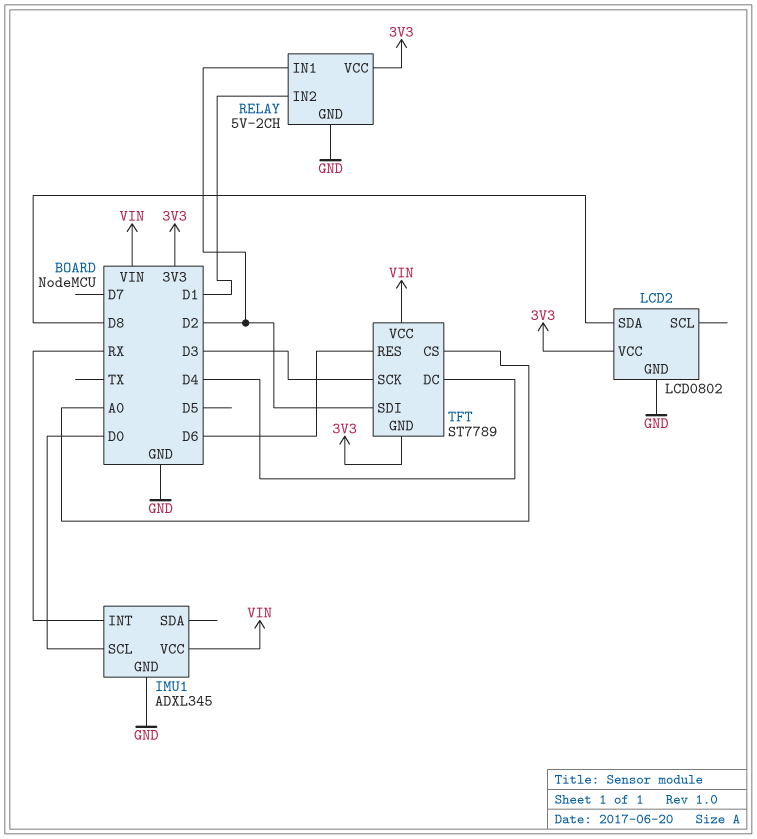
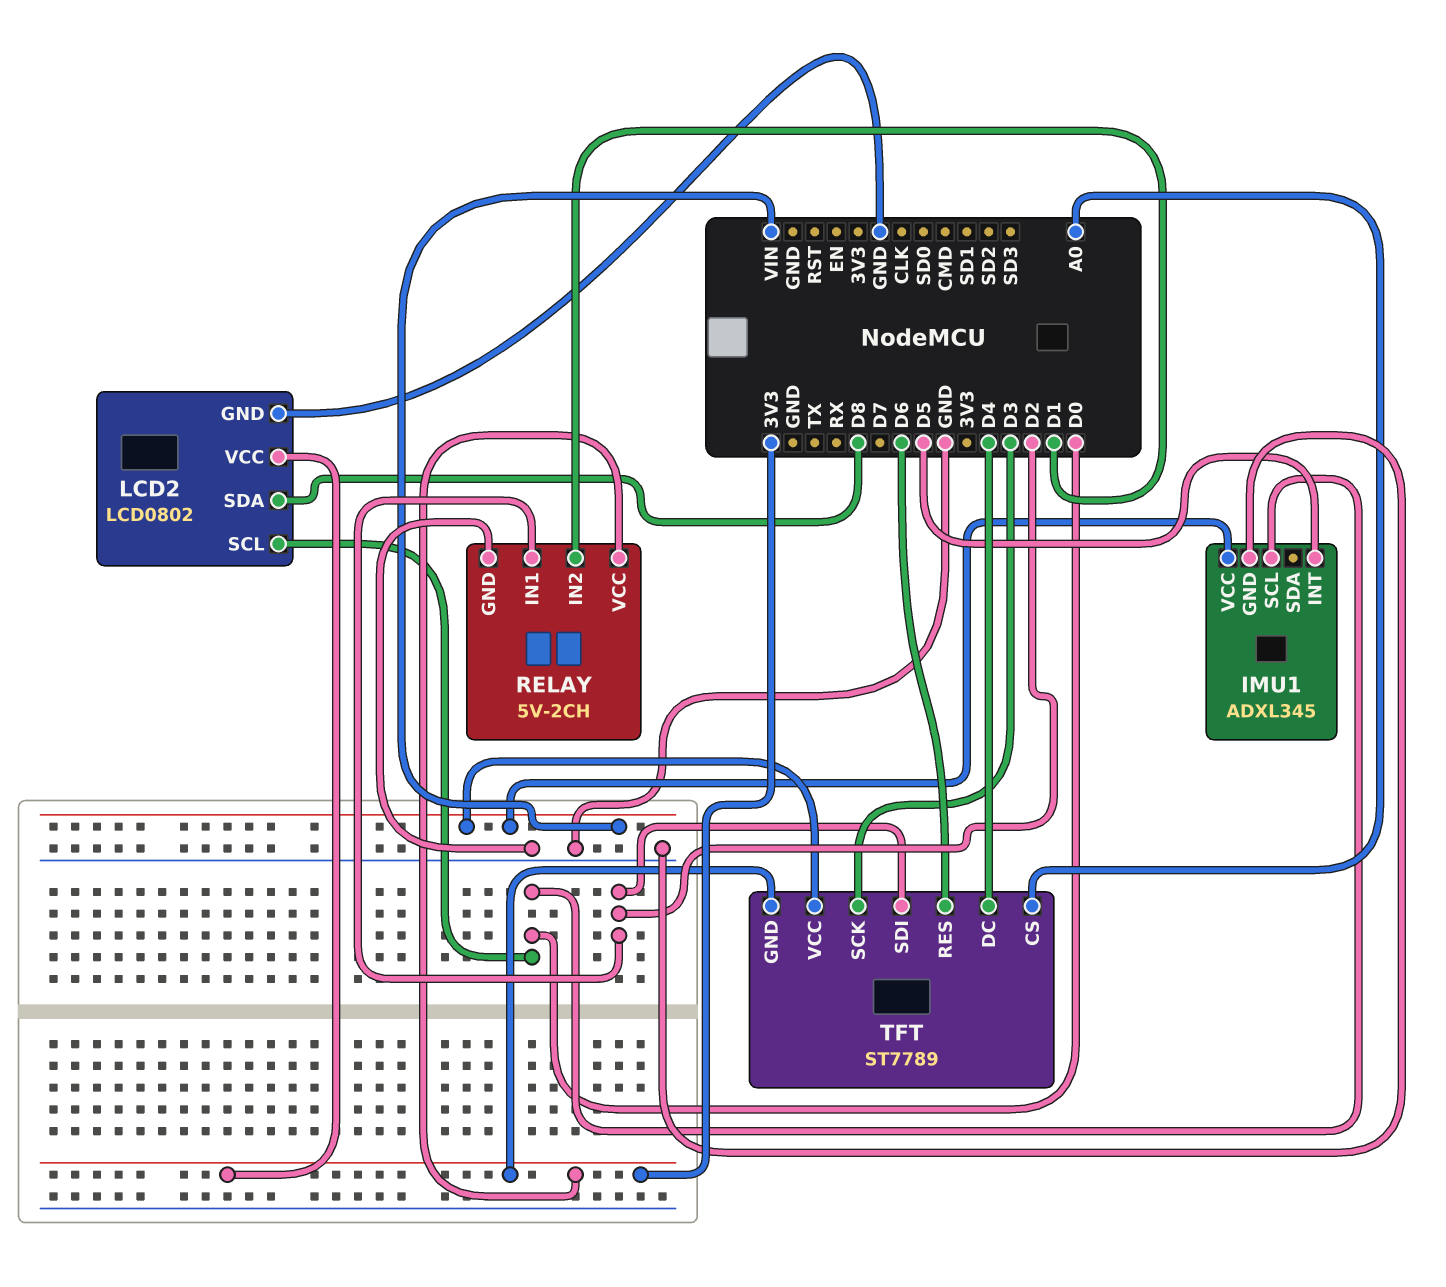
IMU1 pin INT: RX -> D5
LCD2 pin SCL: none -> D0

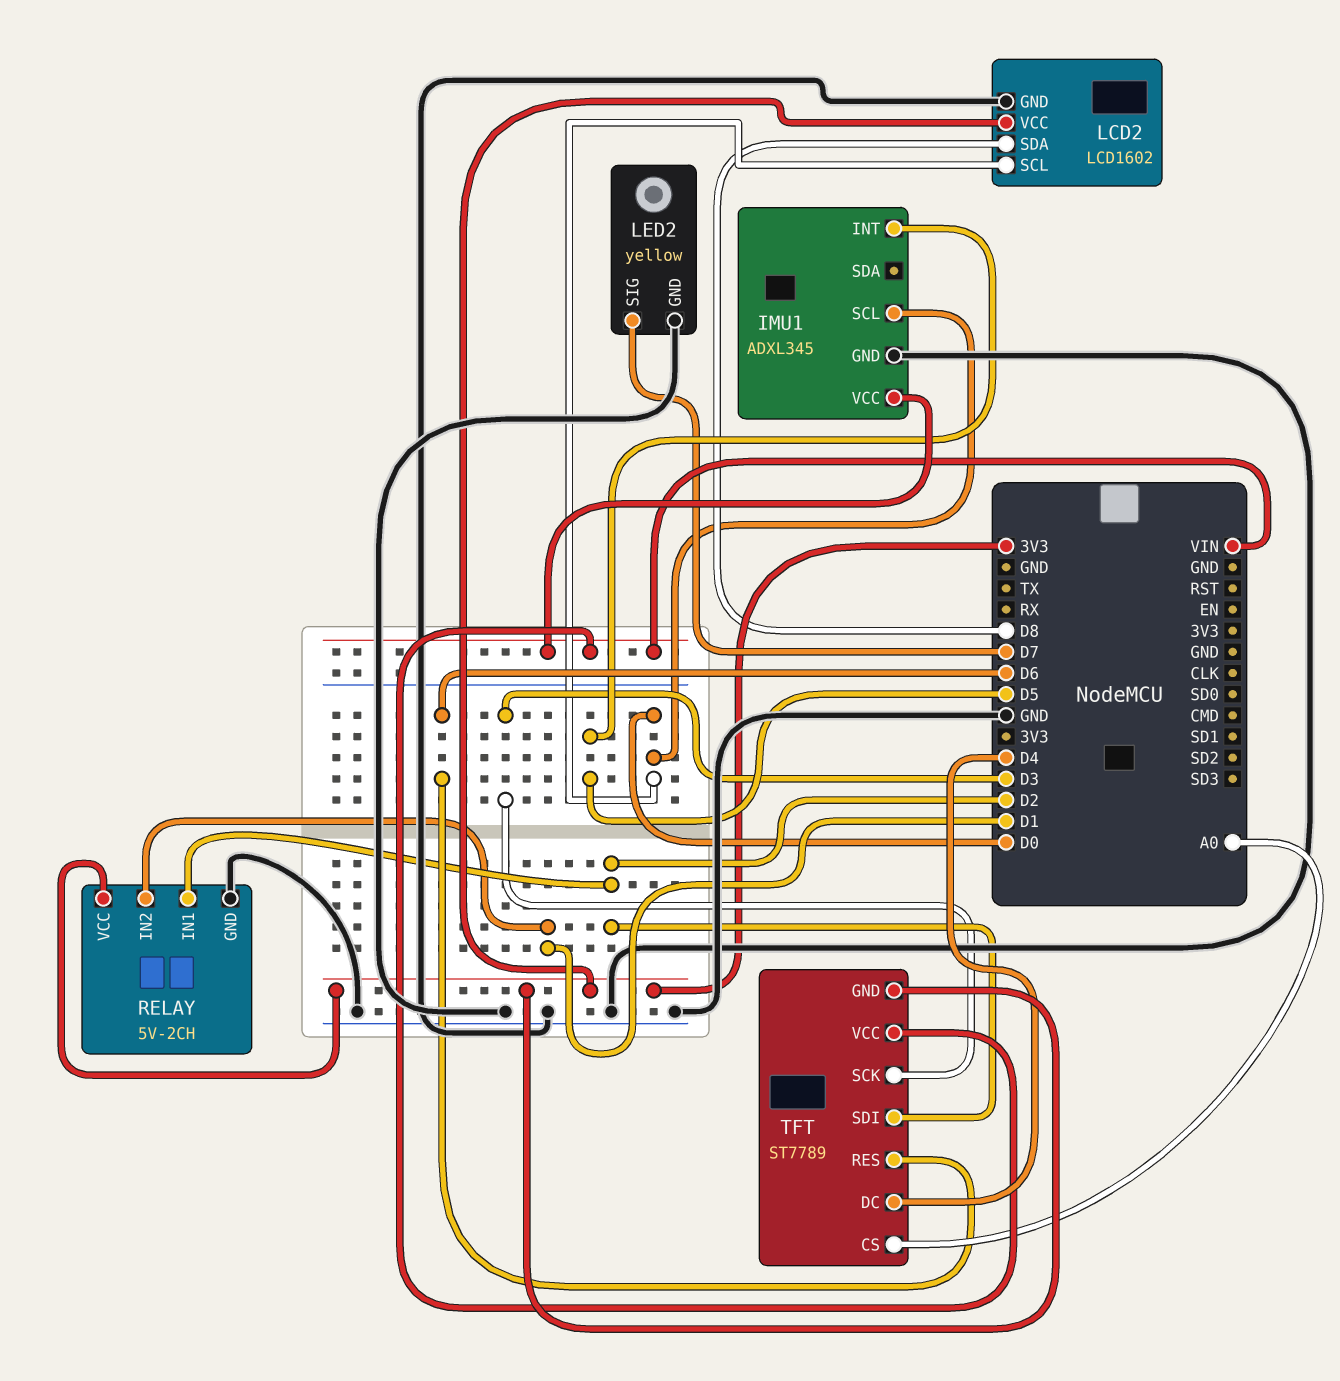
LCD2: LCD0802 -> LCD1602
LED2: none -> yellow
LED2 pin GND: none -> GND
LED2 pin SIG: none -> D7

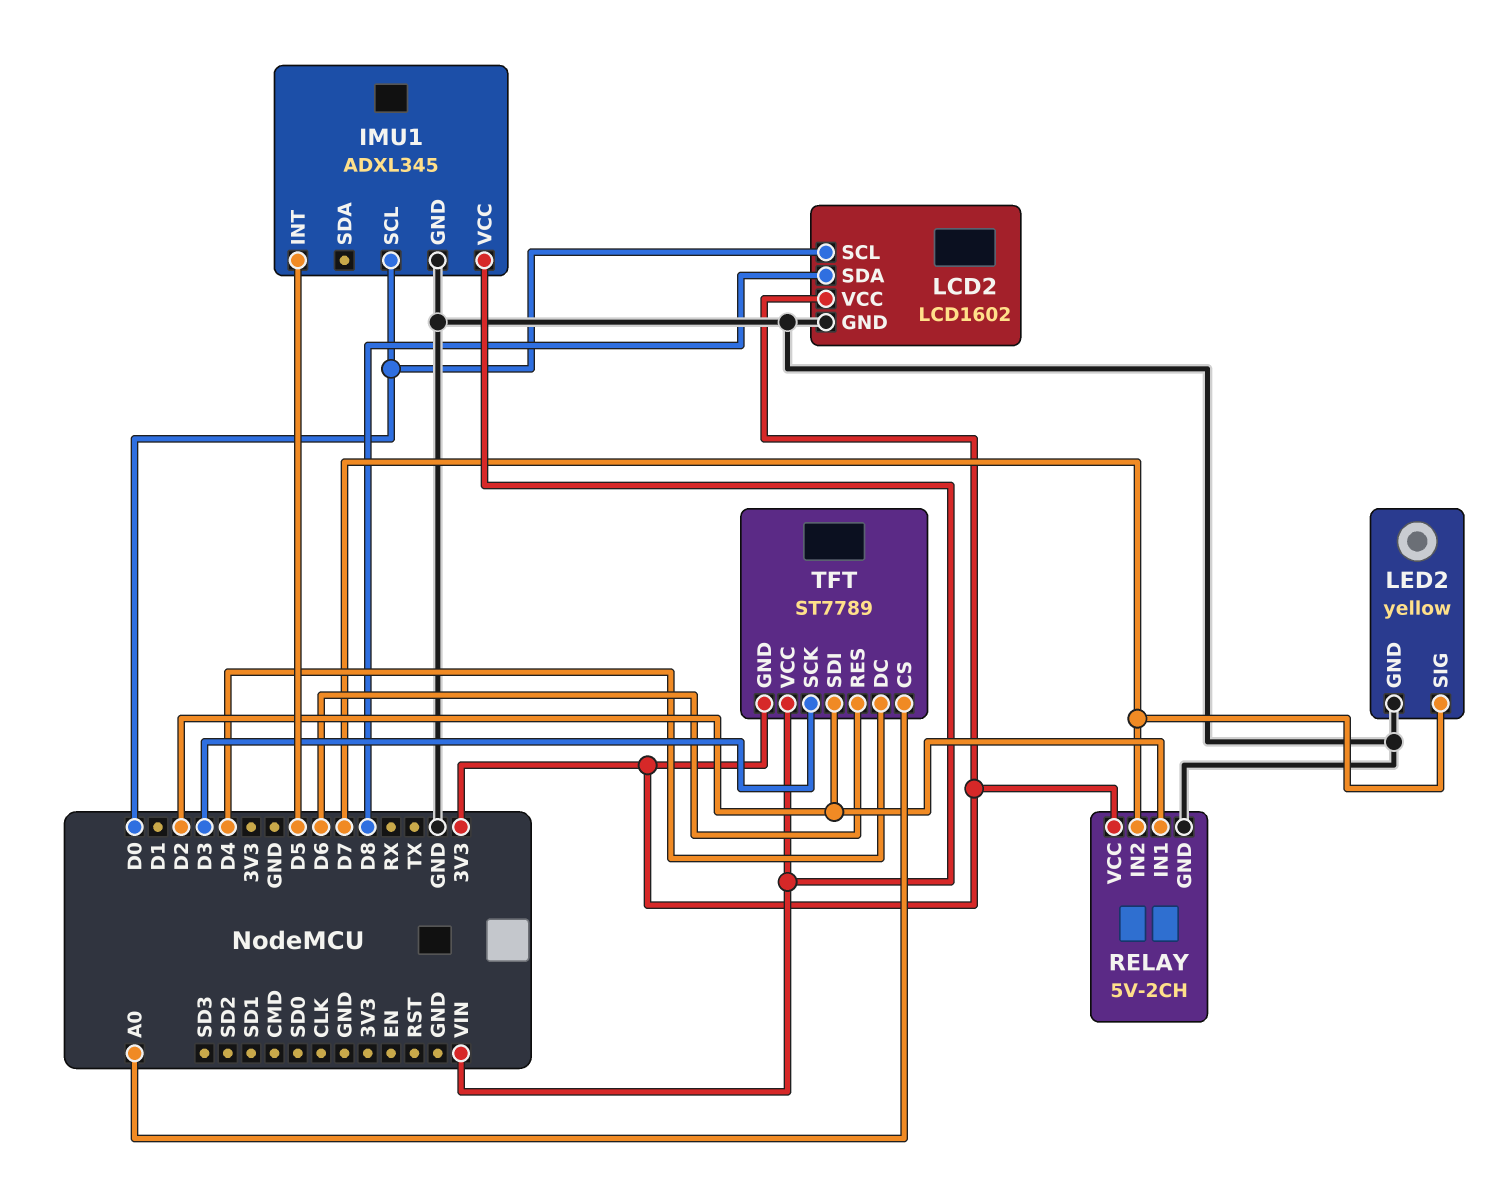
RELAY pin IN2: D1 -> D7

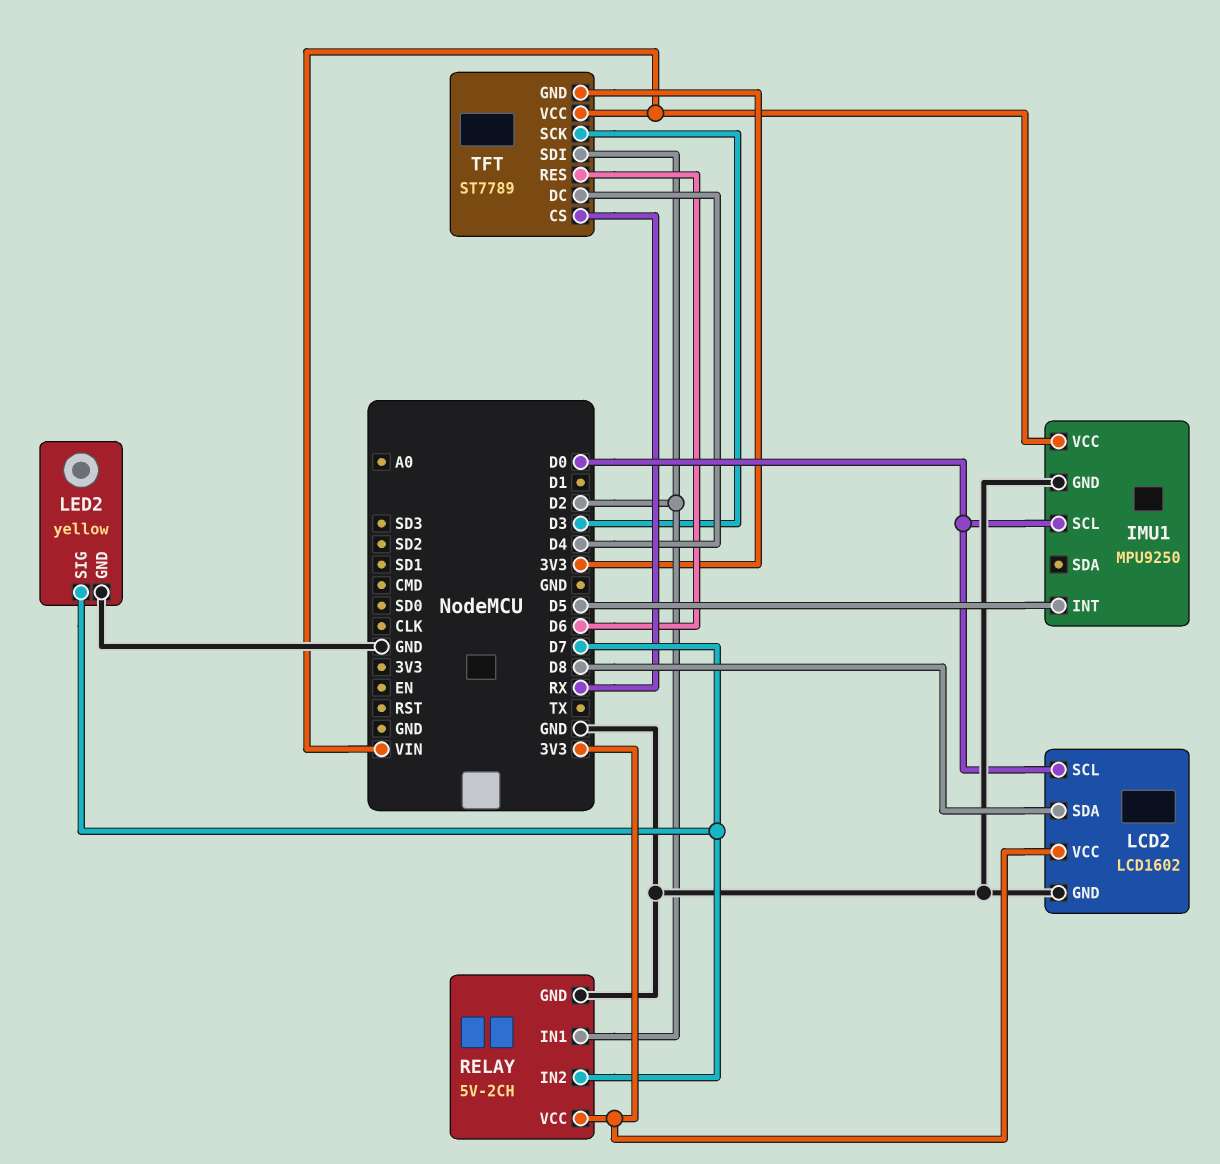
IMU1: ADXL345 -> MPU9250
TFT pin CS: A0 -> RX

